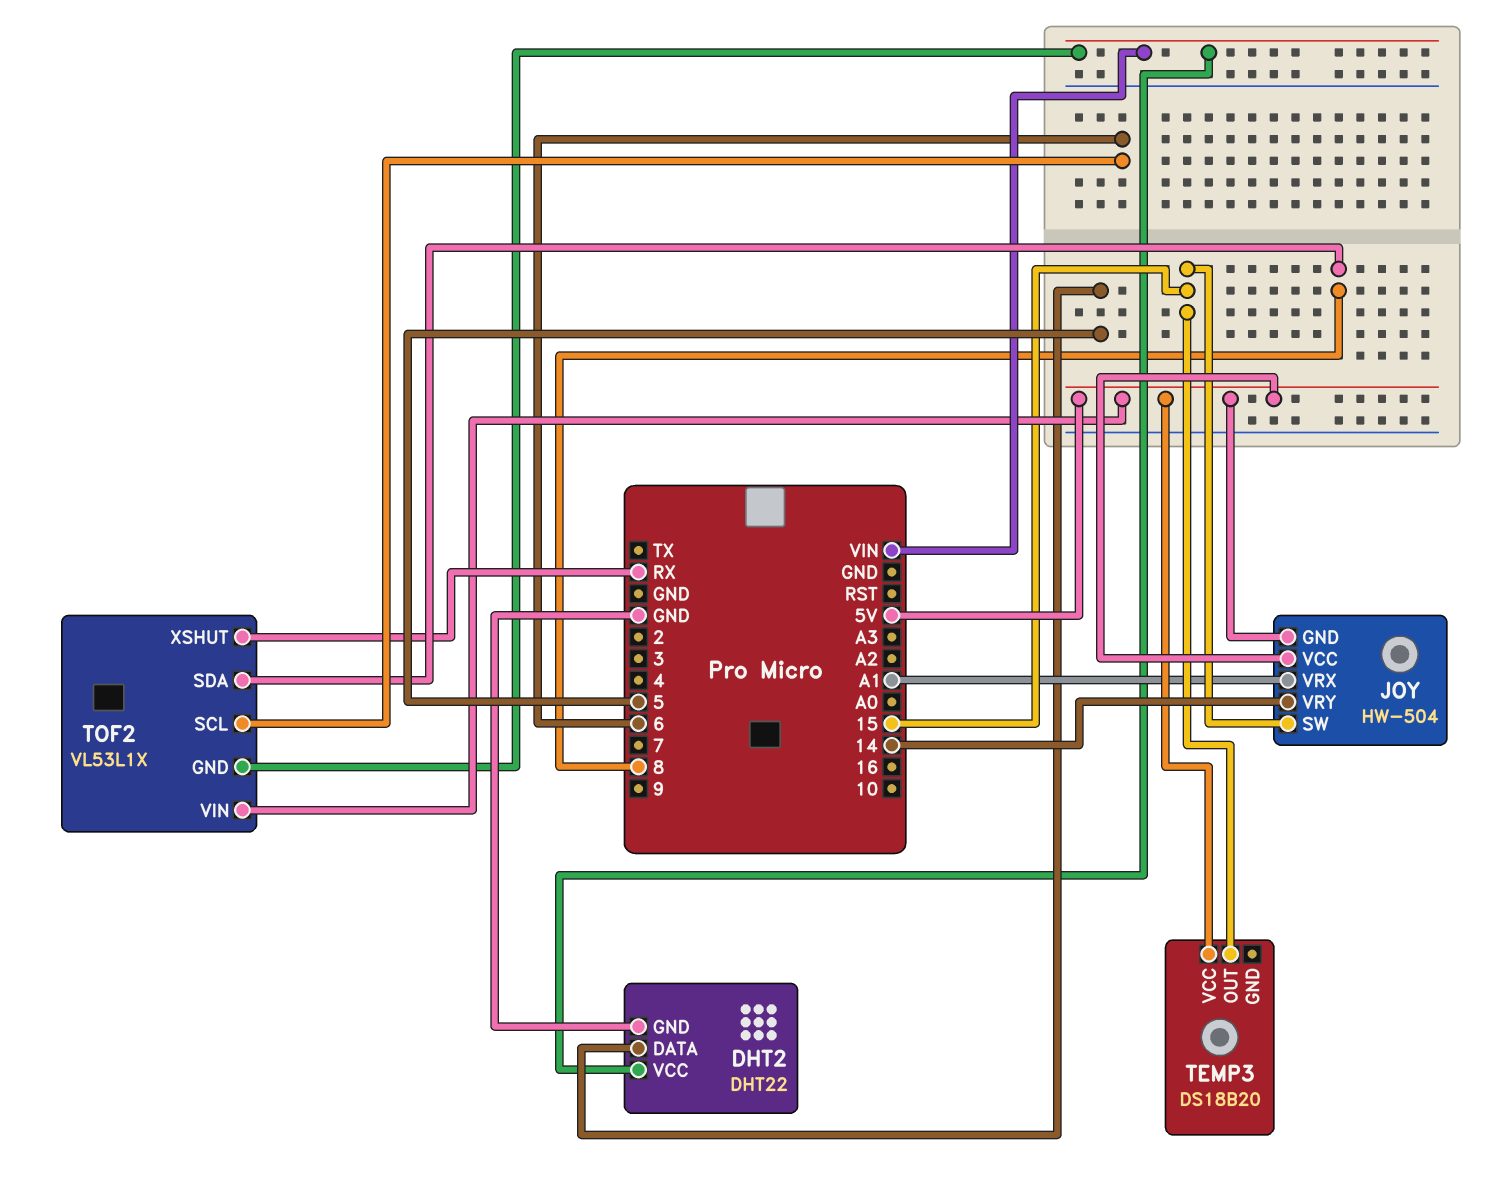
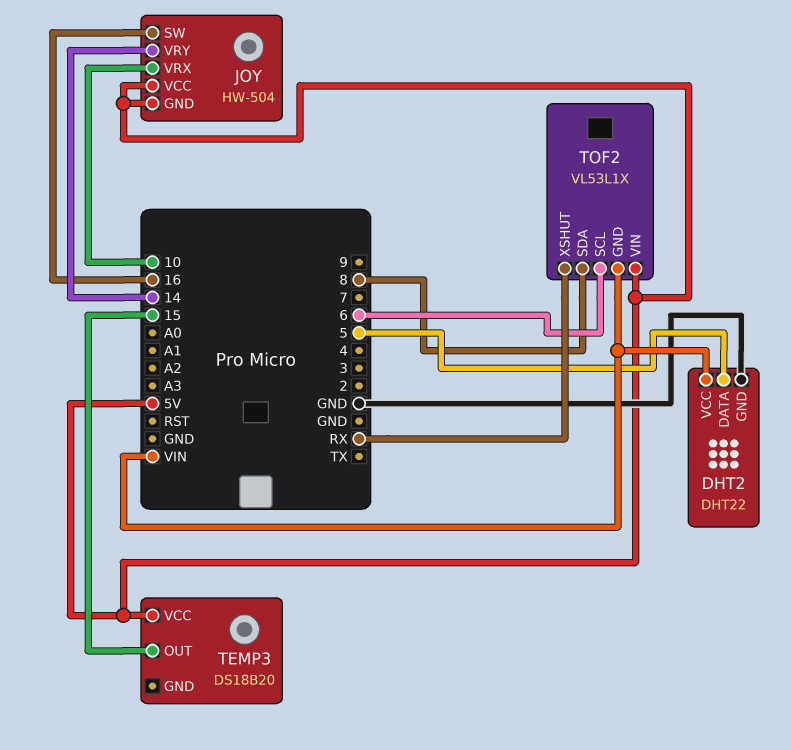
JOY pin SW: 15 -> 16
JOY pin VRX: A1 -> 10

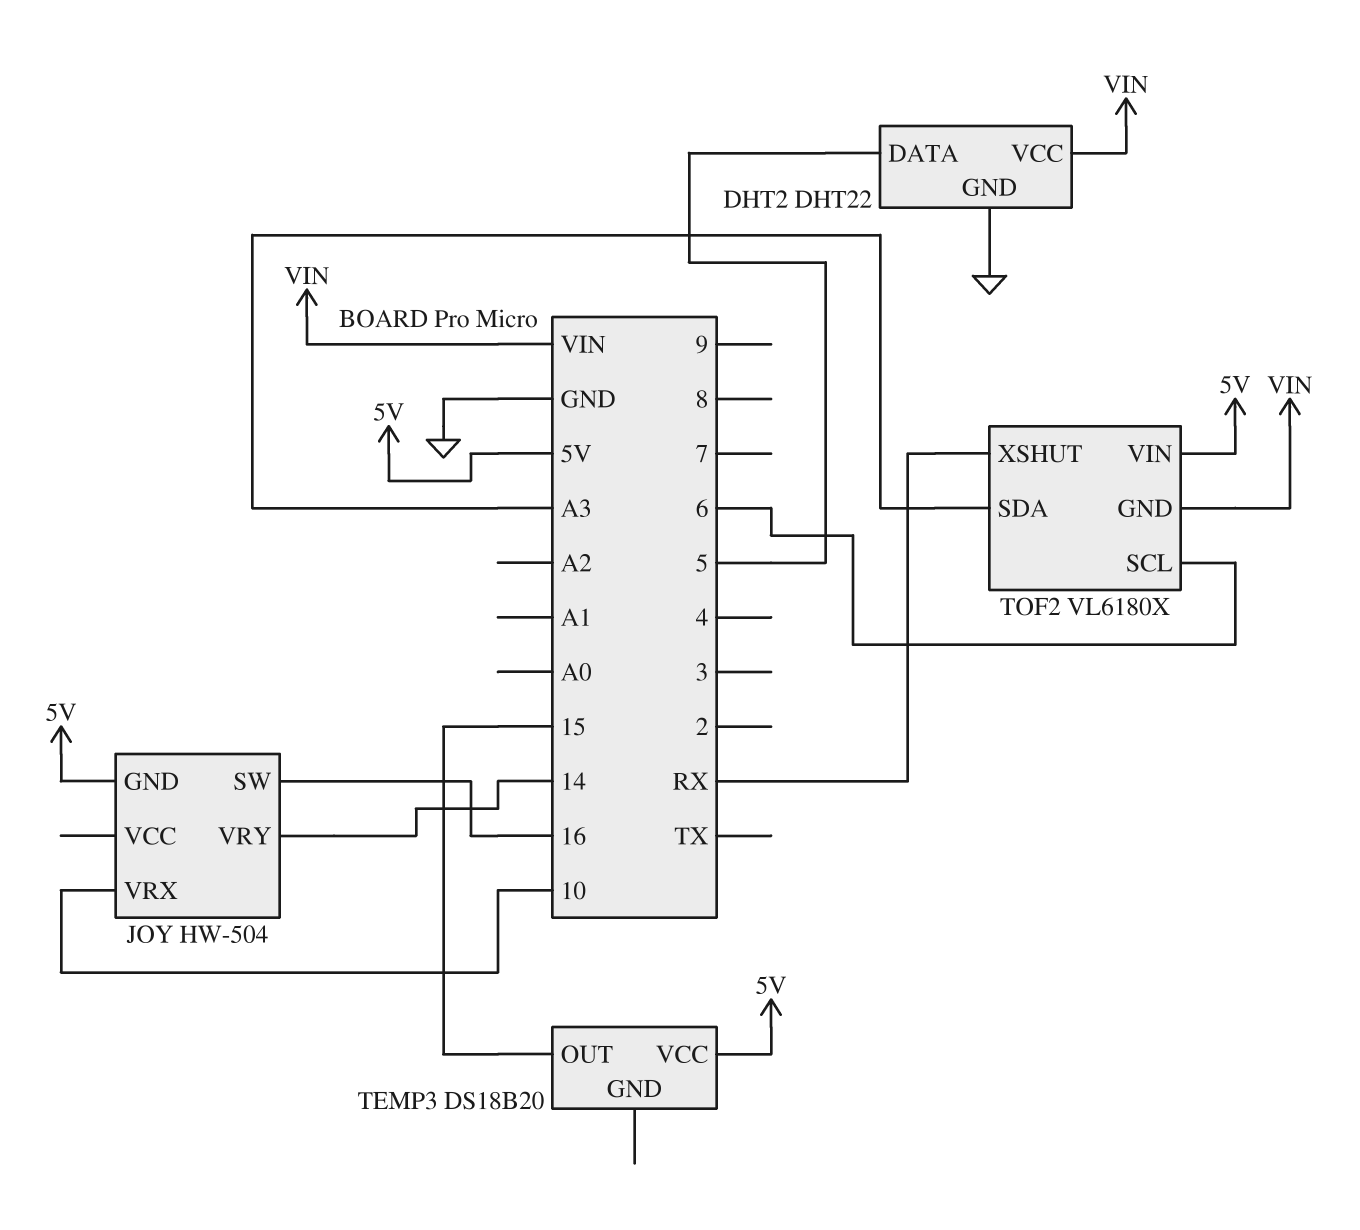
JOY pin VCC: 5V -> none
TOF2: VL53L1X -> VL6180X
TOF2 pin SDA: 8 -> A3

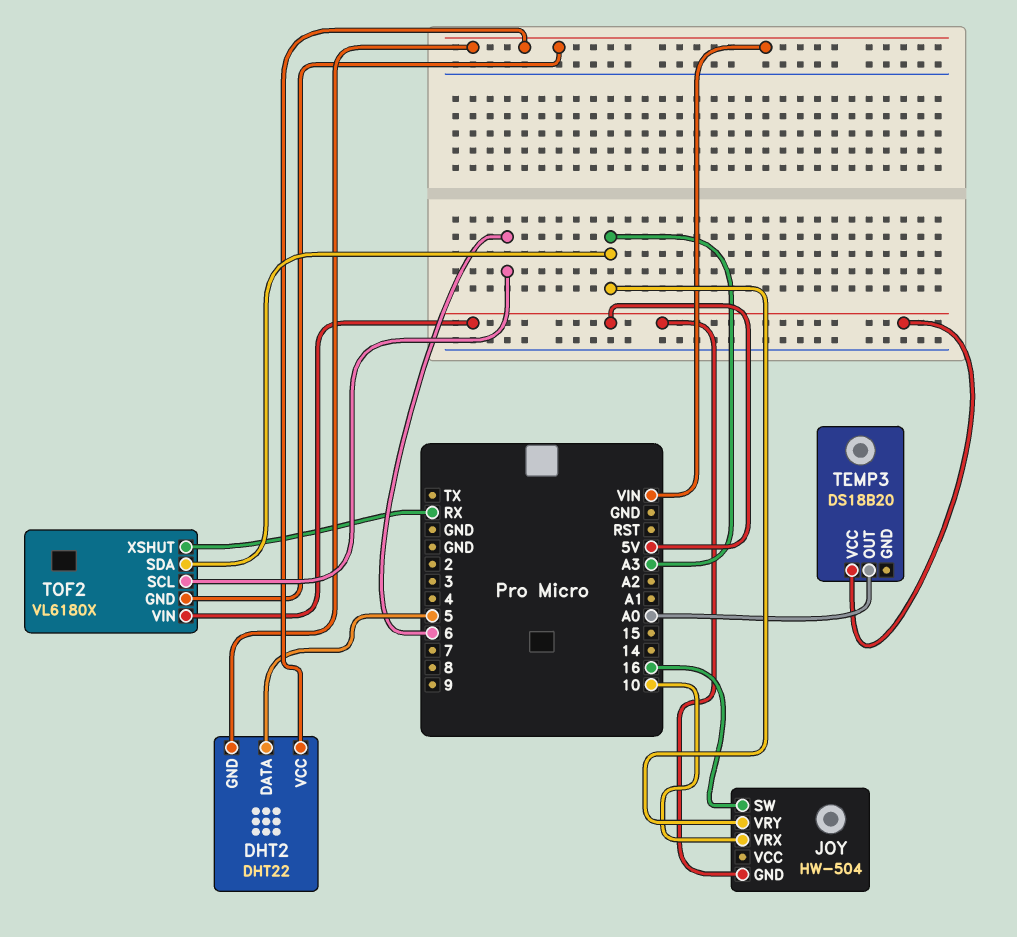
DHT2 pin GND: GND -> VIN
JOY pin VRY: 14 -> A3
TEMP3 pin OUT: 15 -> A0

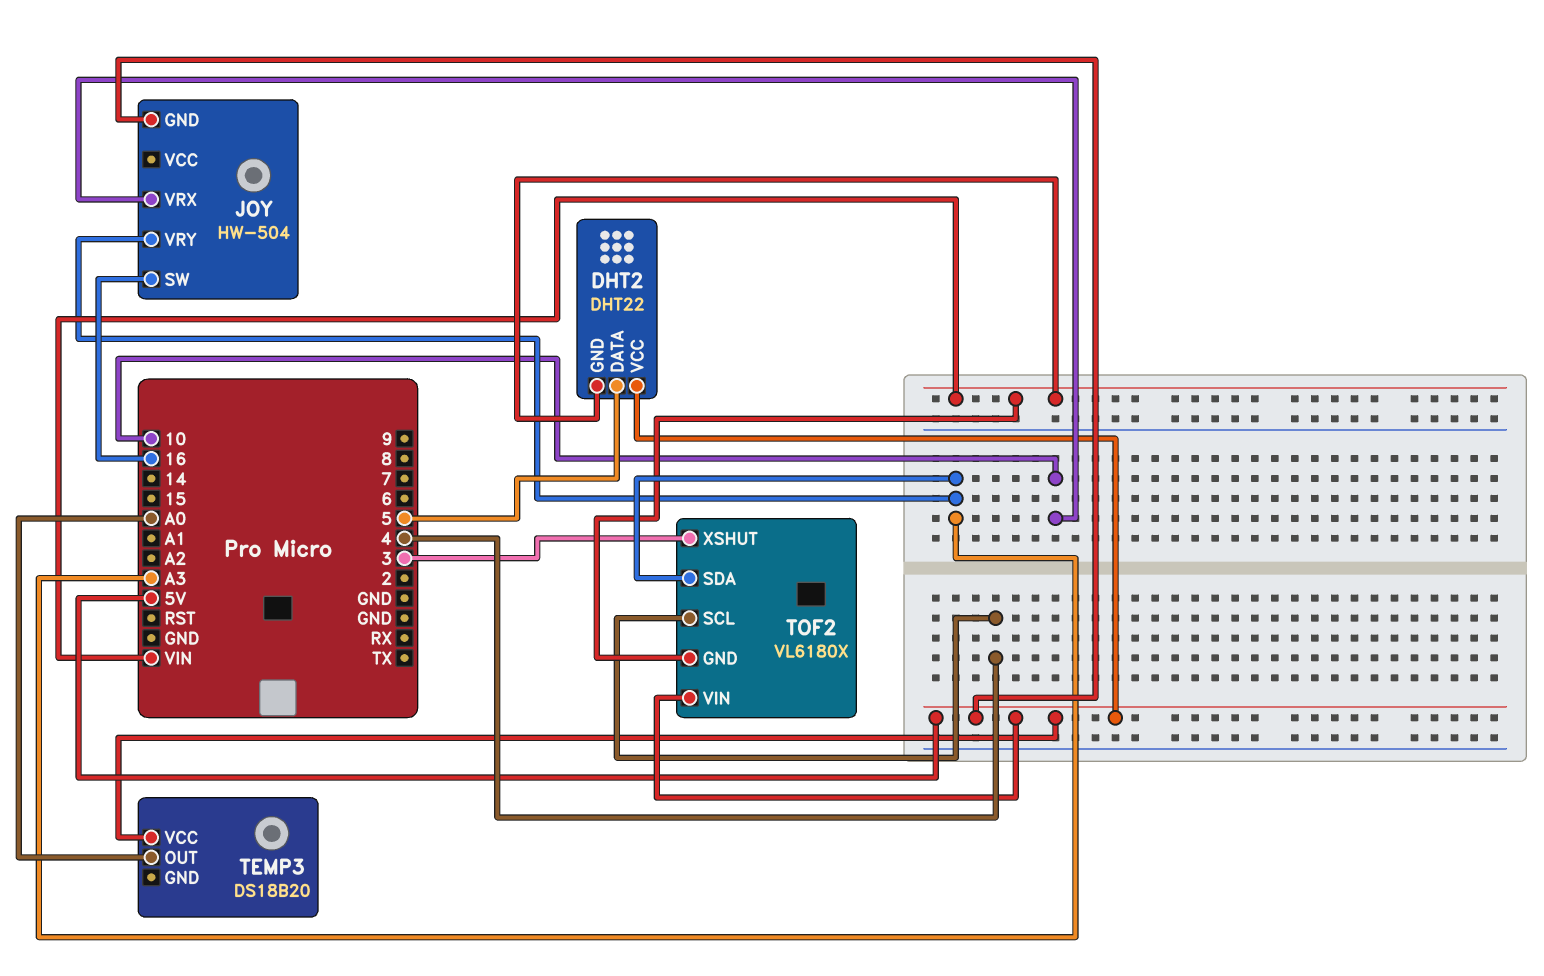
DHT2 pin VCC: VIN -> 5V
TOF2 pin SCL: 6 -> 4
TOF2 pin XSHUT: RX -> 3

